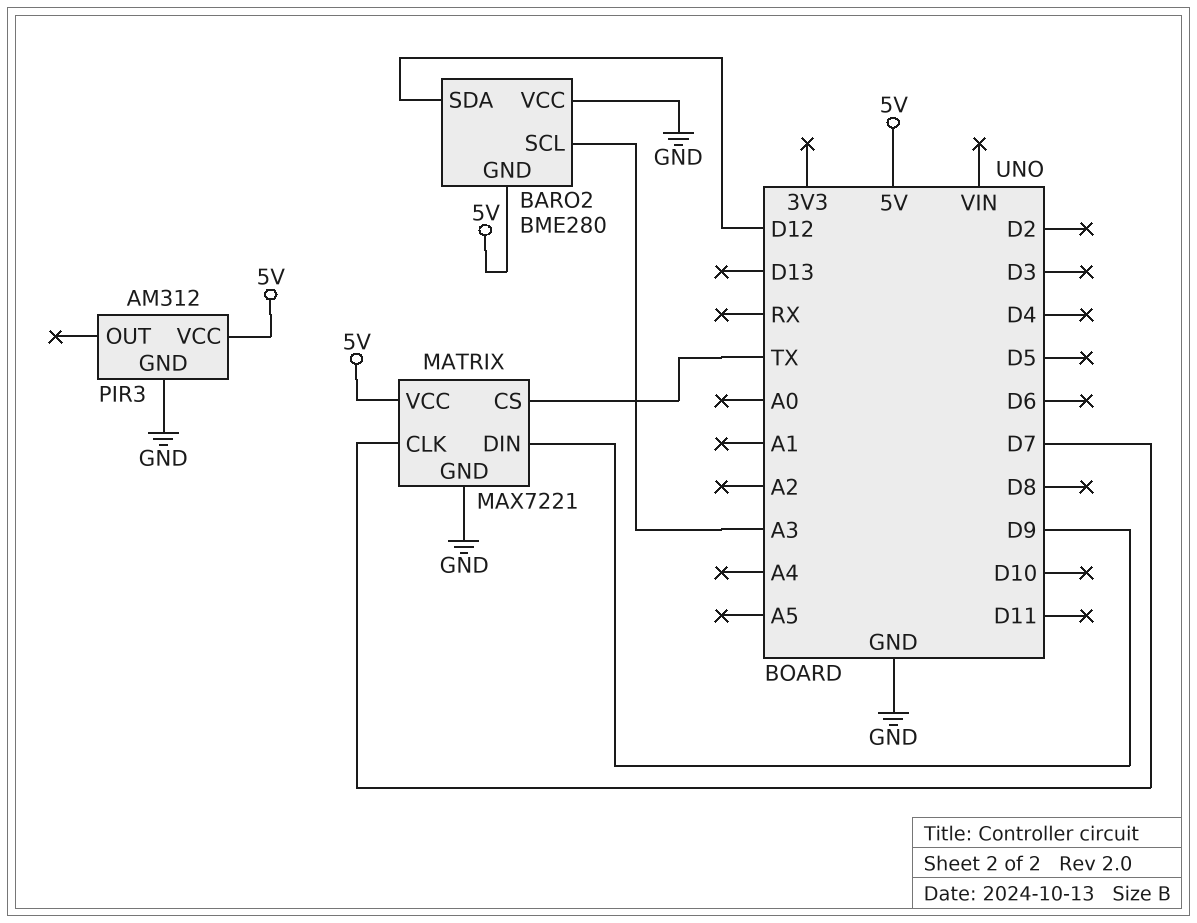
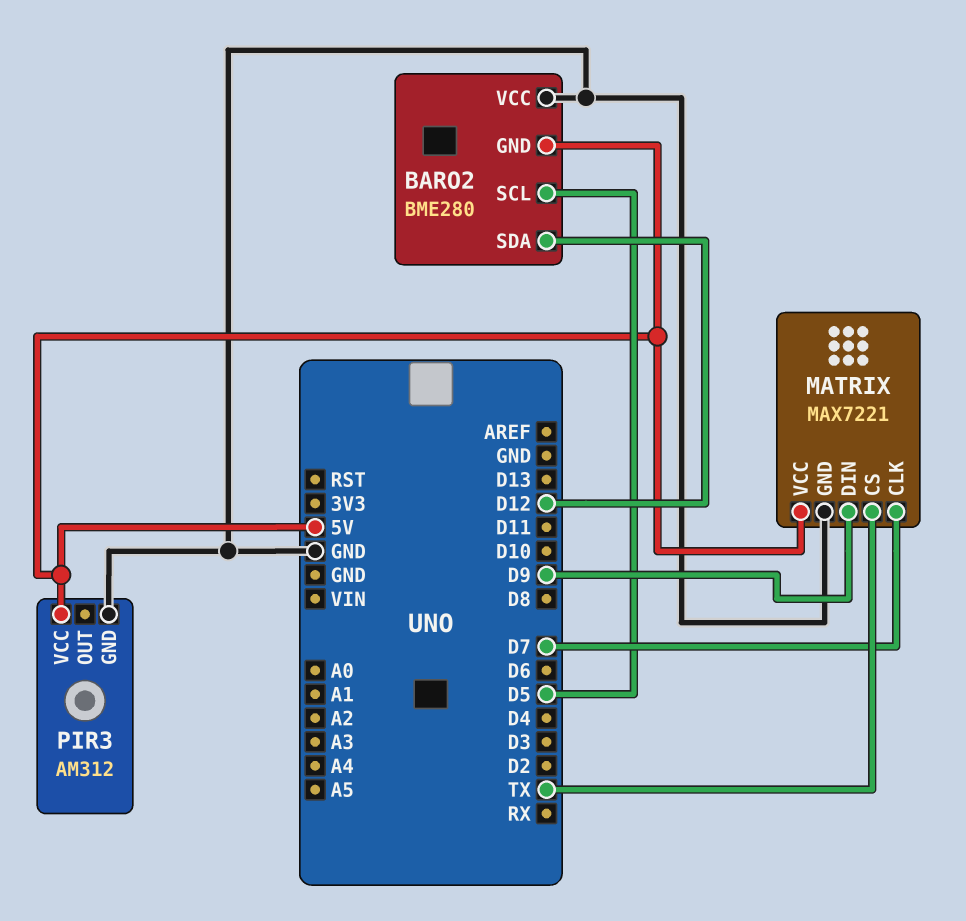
BARO2 pin SCL: A3 -> D5

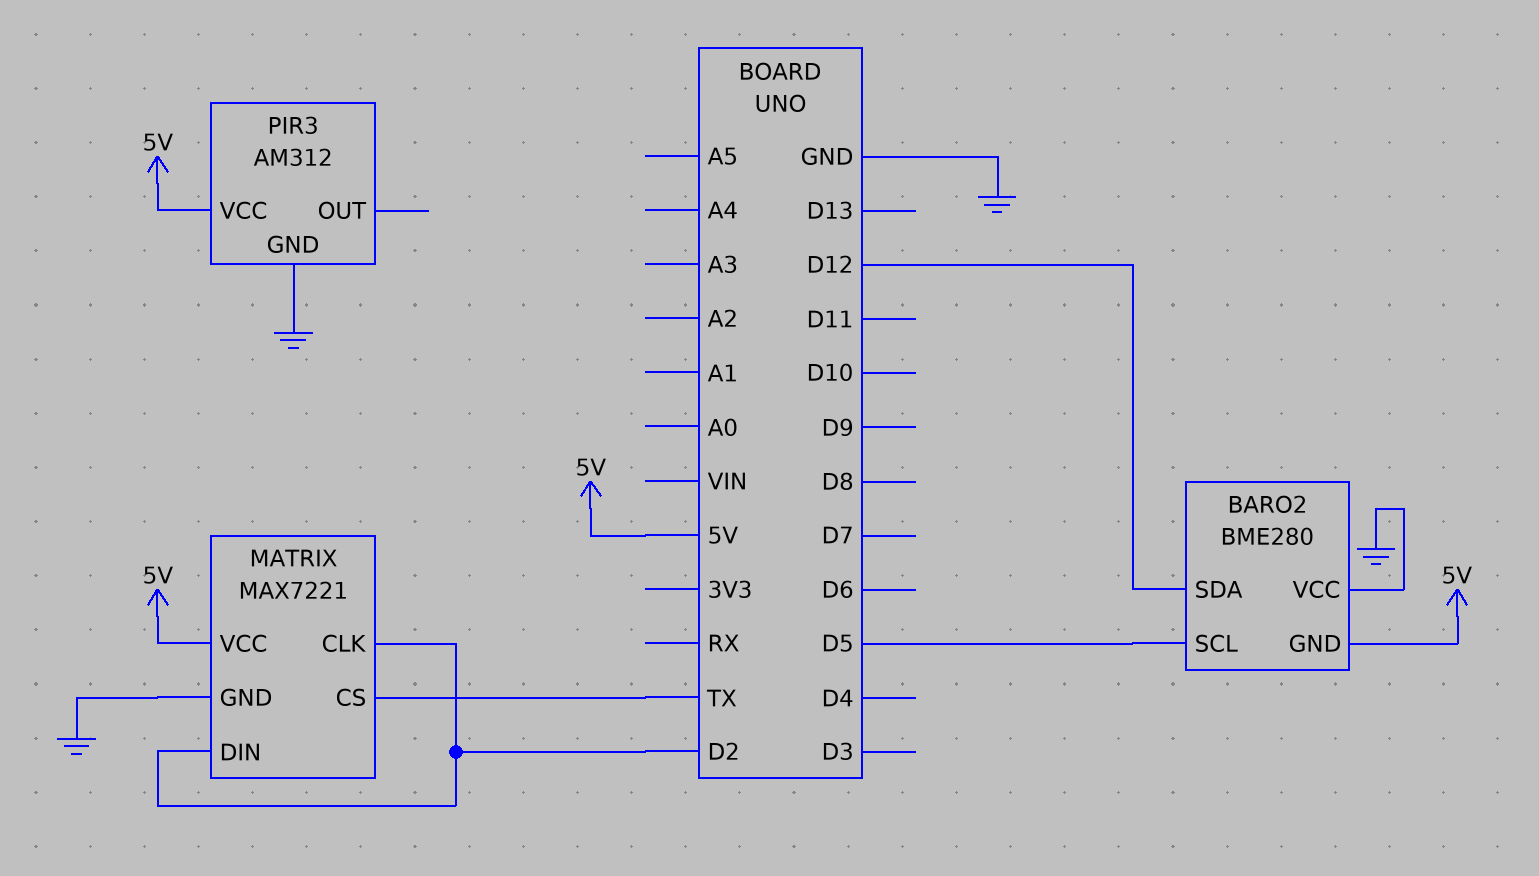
MATRIX pin CLK: D7 -> D2
MATRIX pin DIN: D9 -> D2

